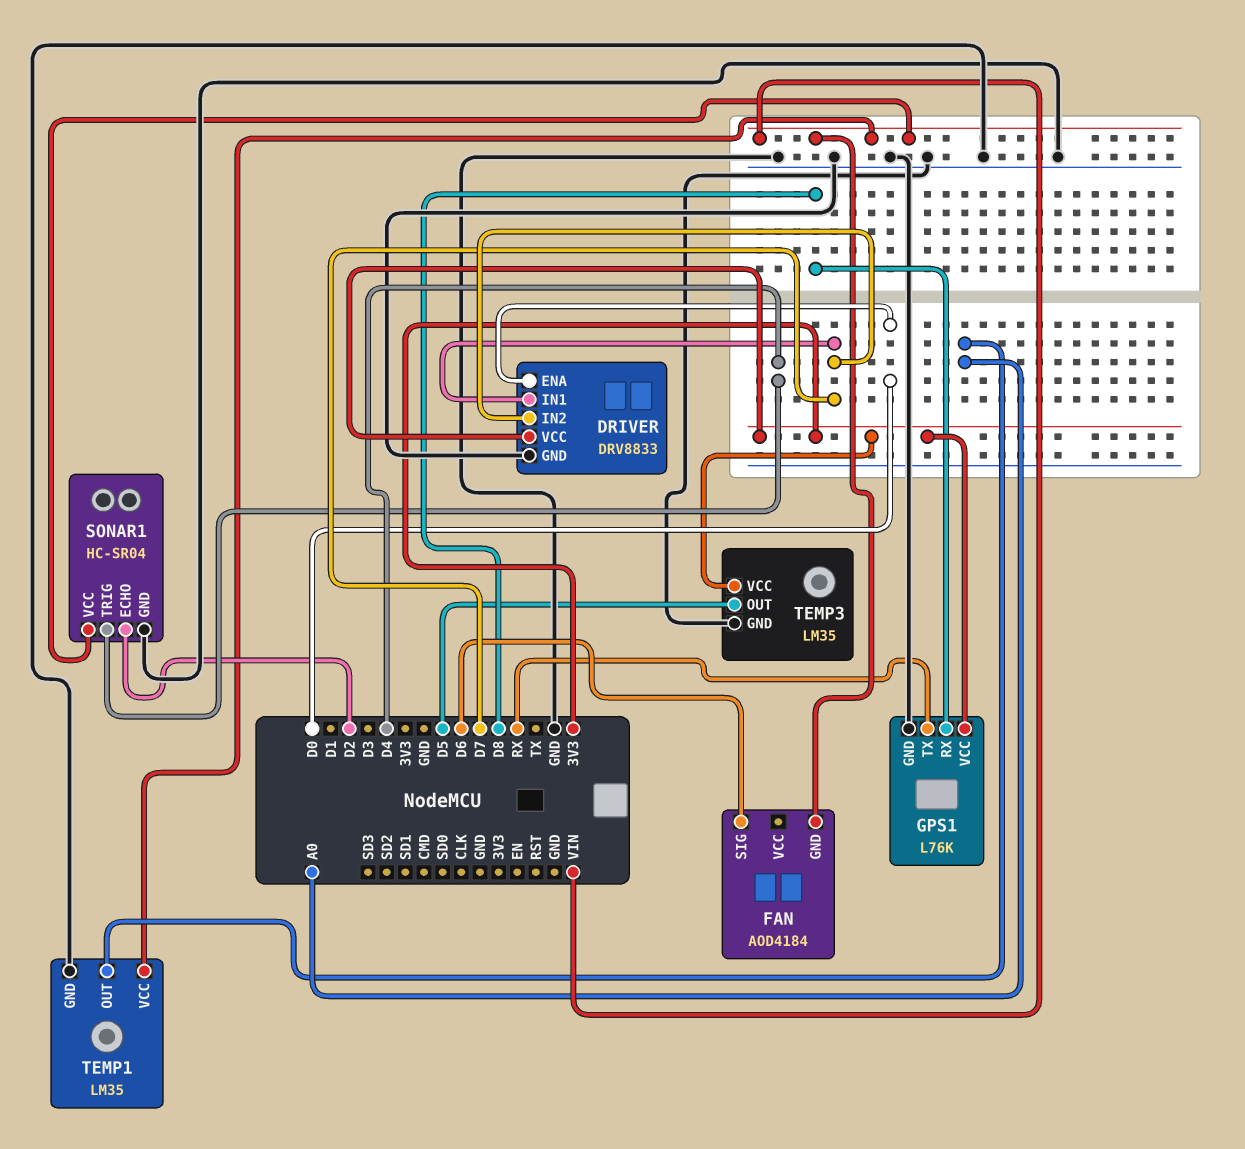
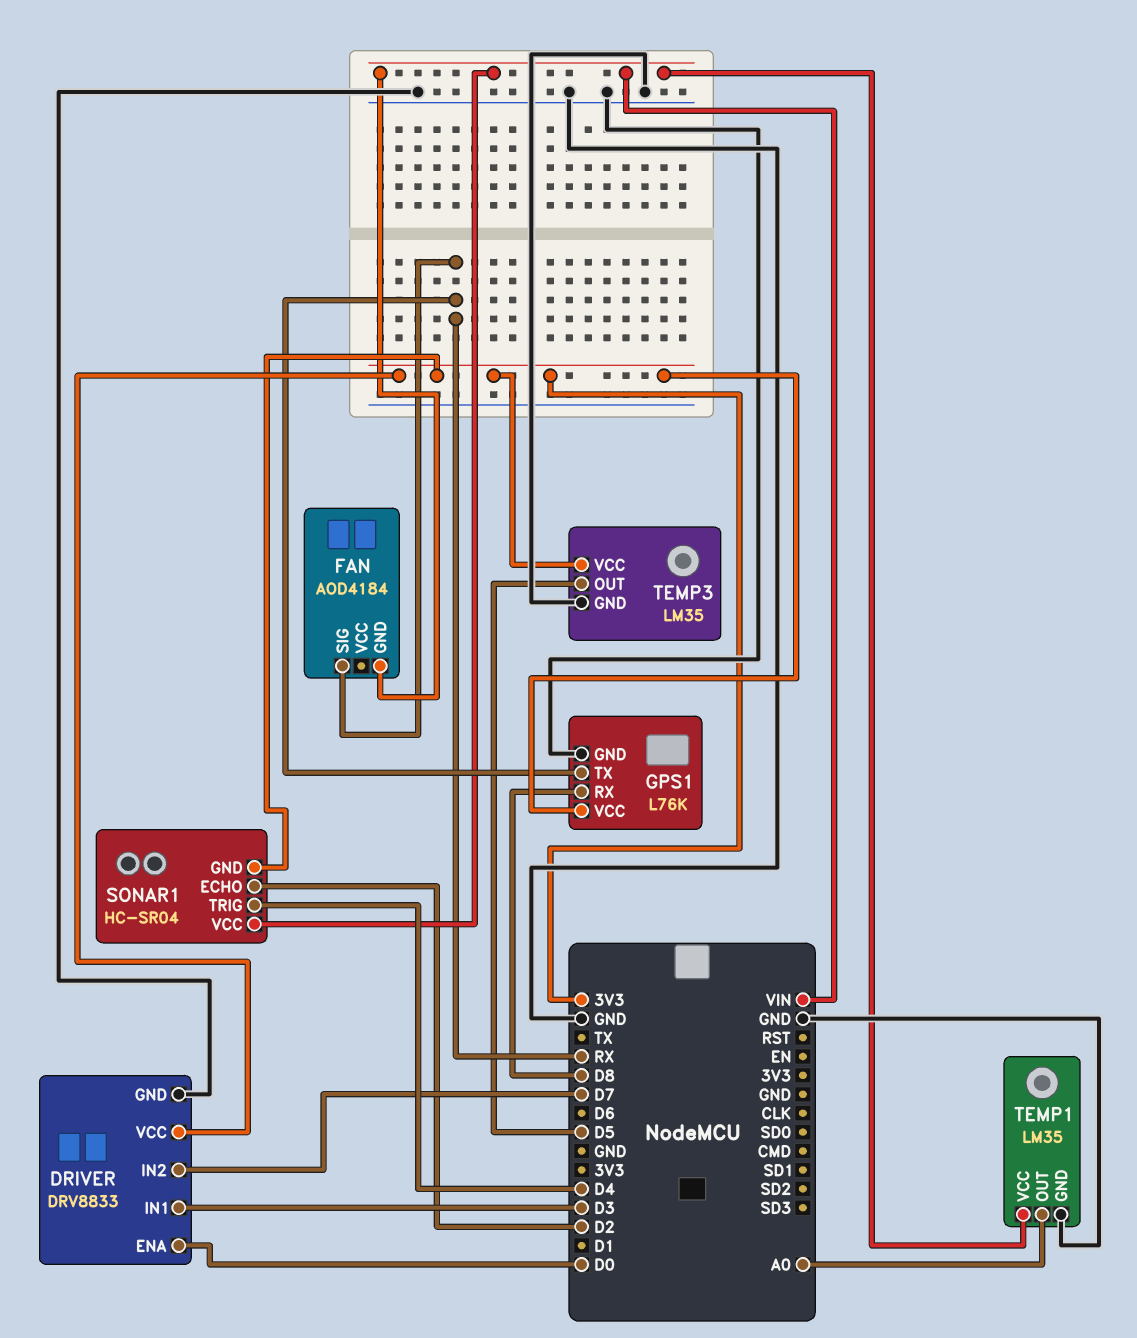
DRIVER pin IN1: D7 -> D3
FAN pin SIG: D6 -> RX
SONAR1 pin GND: GND -> 3V3

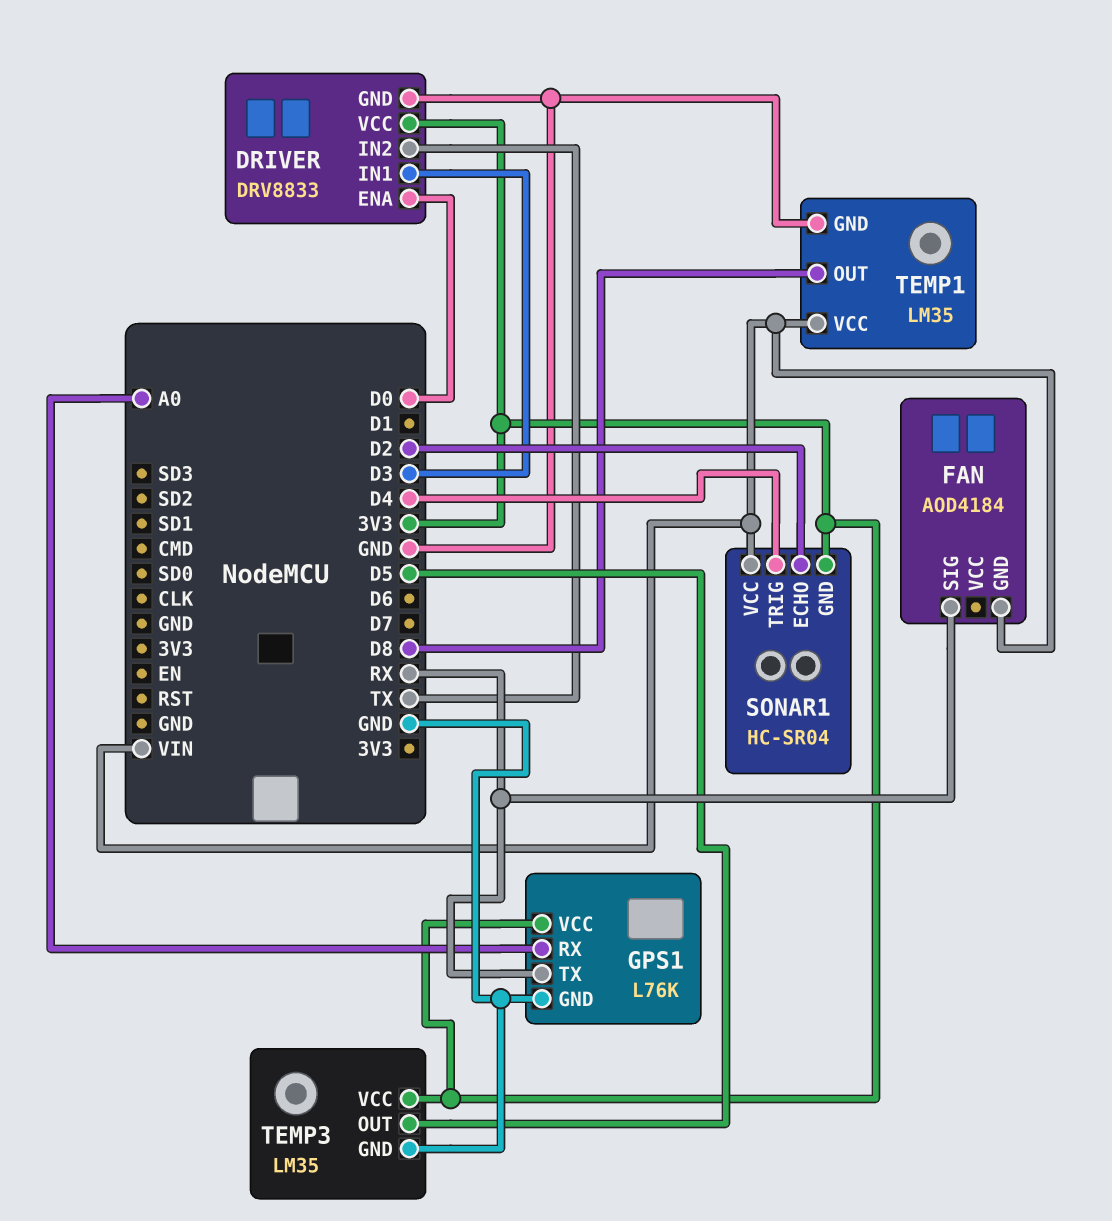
DRIVER pin IN2: D7 -> TX
GPS1 pin RX: D8 -> A0
TEMP1 pin OUT: A0 -> D8

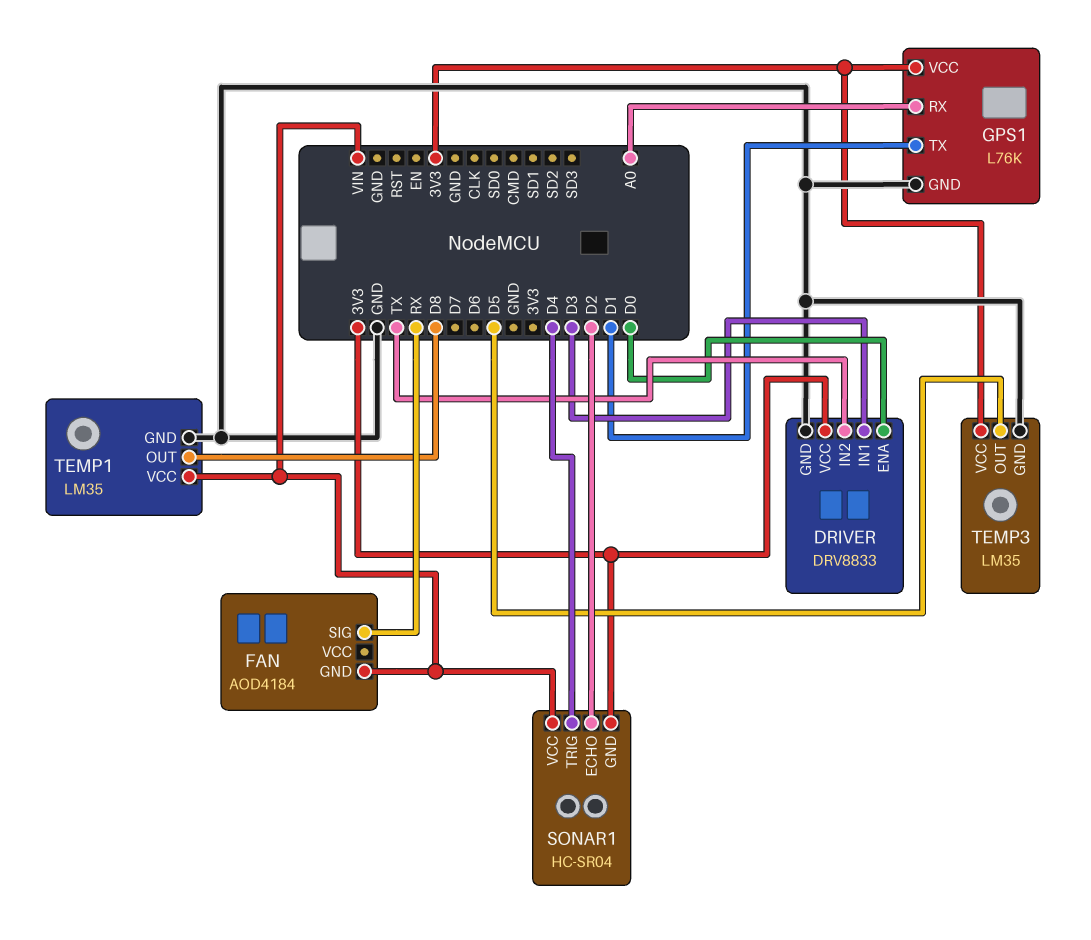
GPS1 pin TX: RX -> D1

